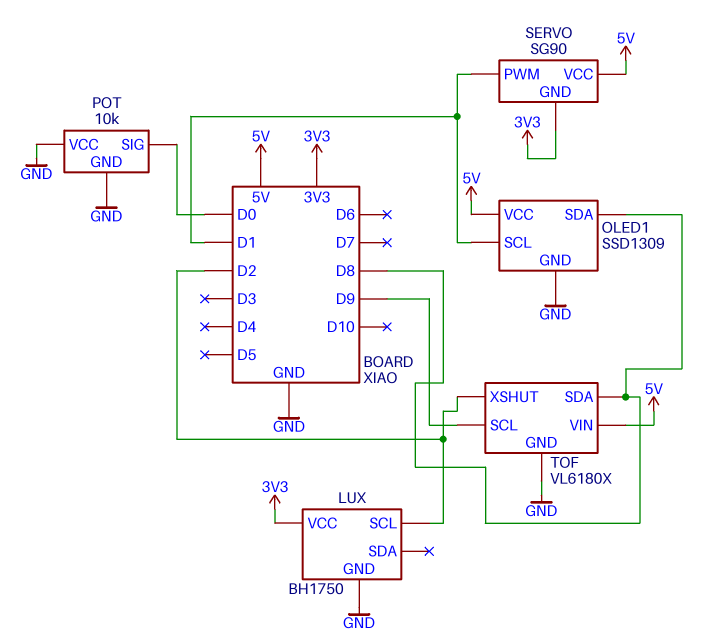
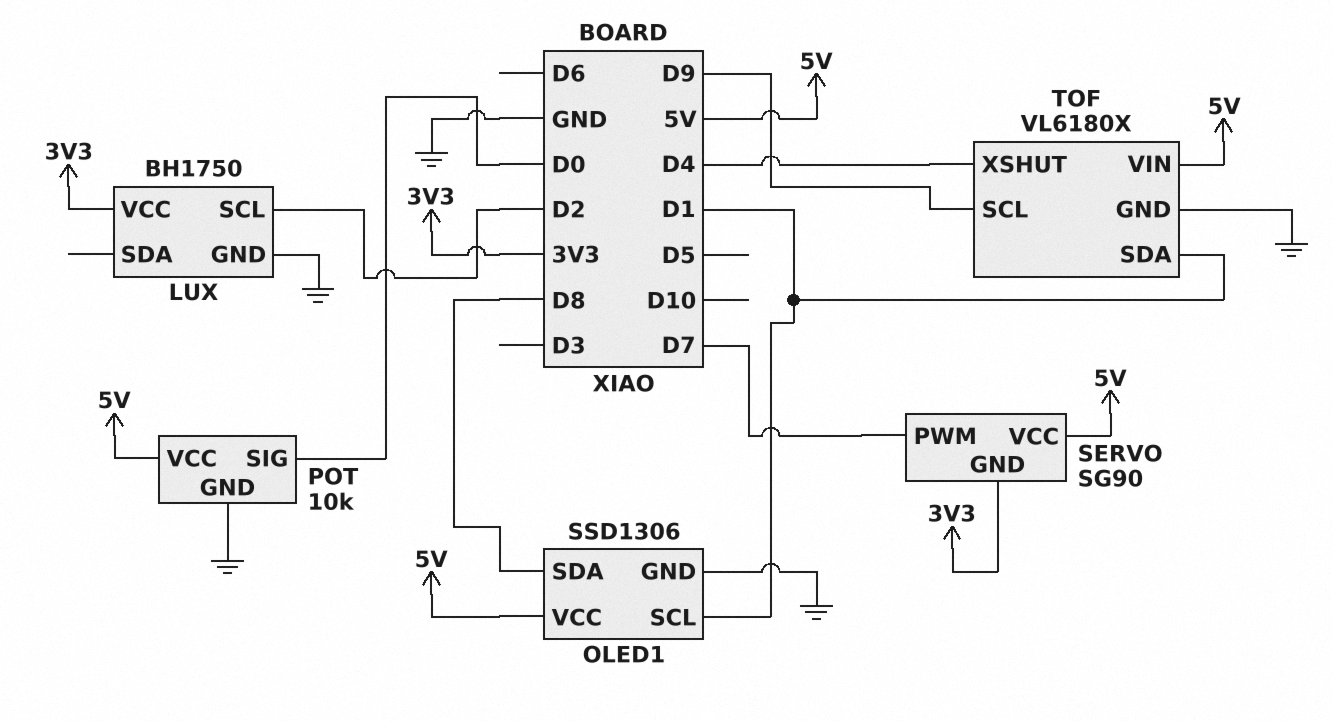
OLED1: SSD1309 -> SSD1306
POT pin VCC: GND -> 5V
SERVO pin PWM: D1 -> D7
TOF pin SDA: D8 -> D1
TOF pin XSHUT: D2 -> D4

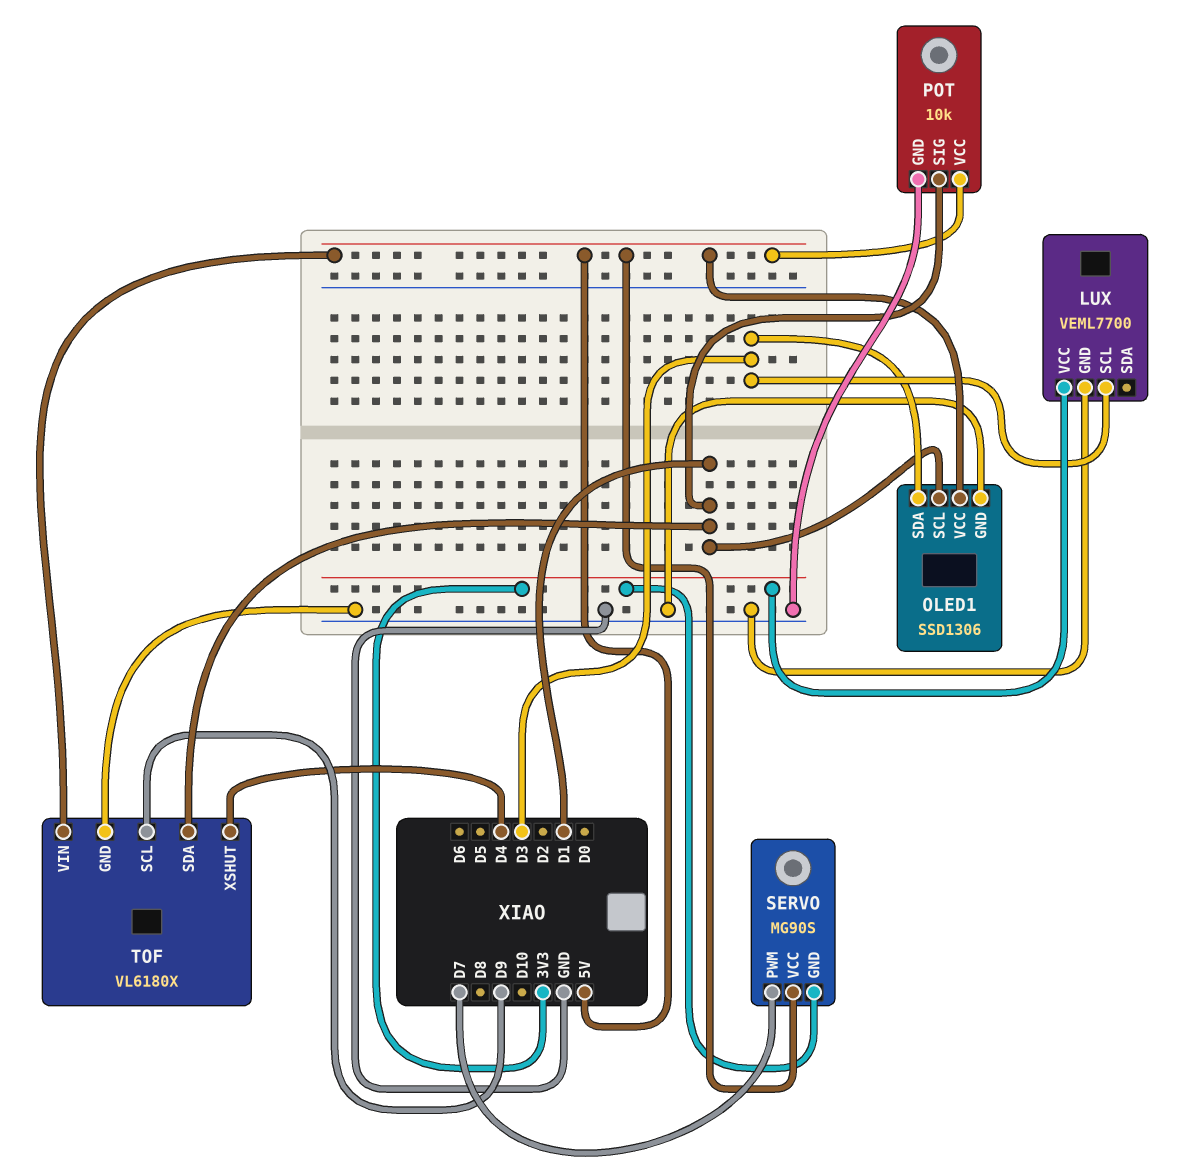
LUX: BH1750 -> VEML7700
LUX pin SCL: D2 -> D3
OLED1 pin SDA: D8 -> D3
POT pin SIG: D0 -> D1
SERVO: SG90 -> MG90S

